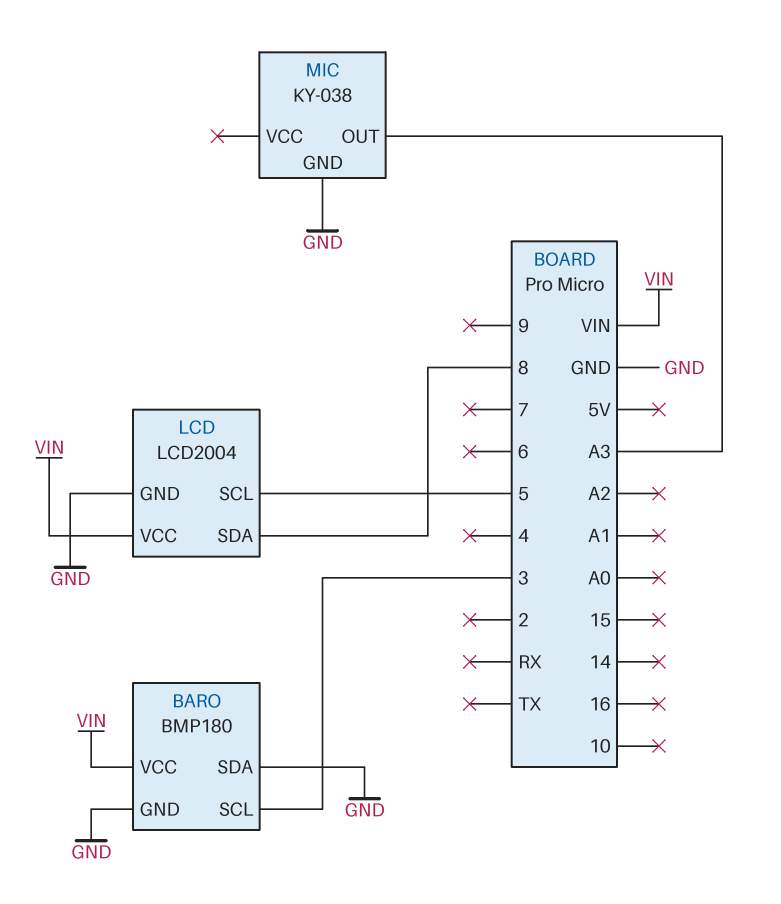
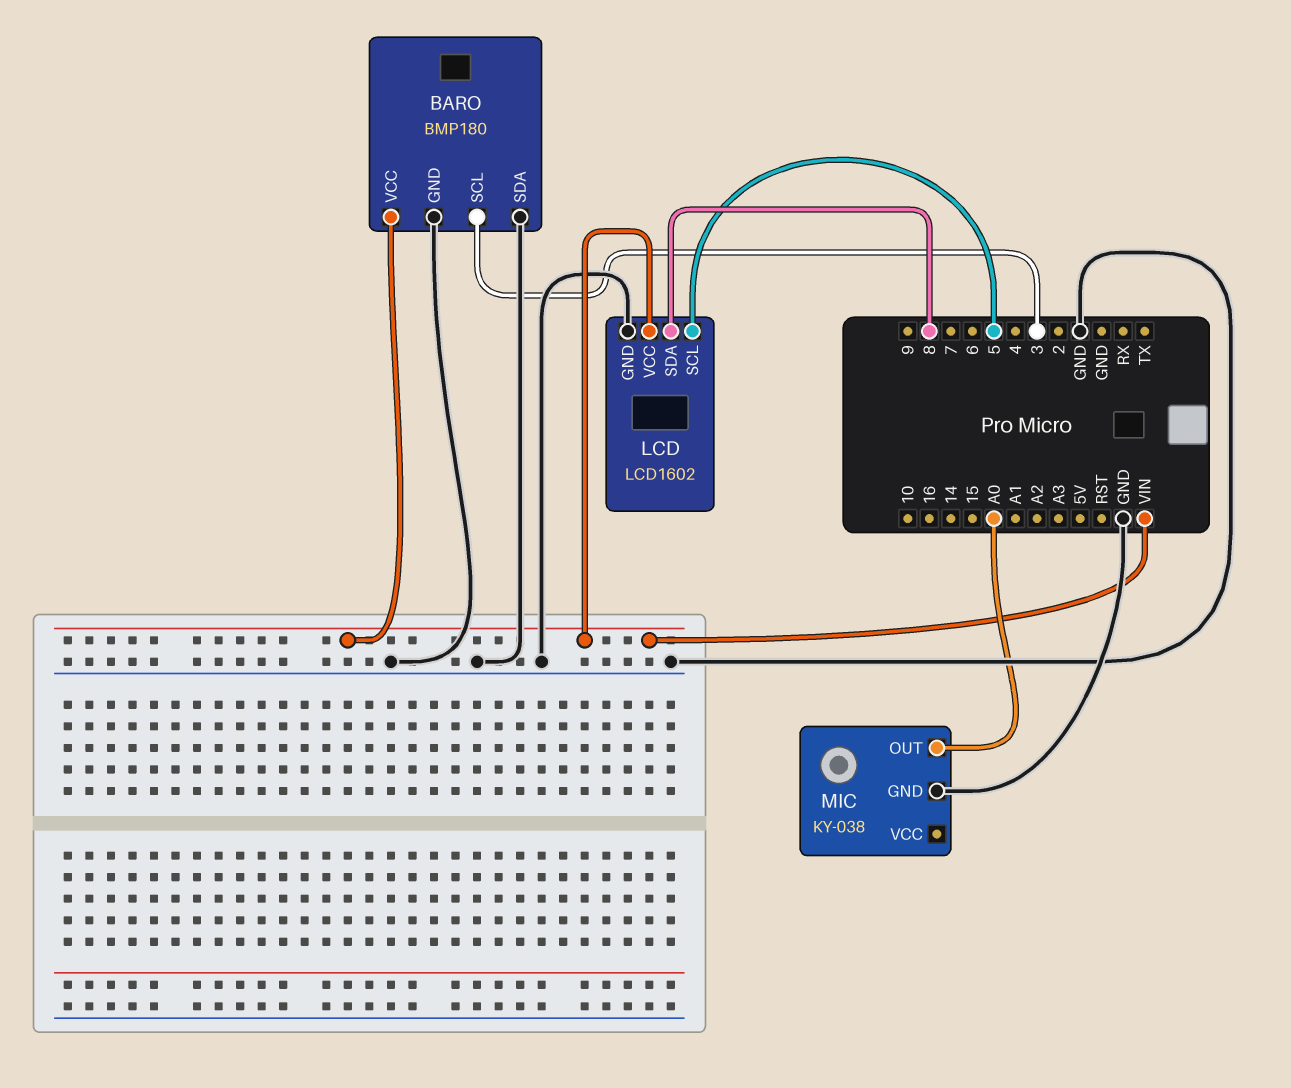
LCD: LCD2004 -> LCD1602
MIC pin OUT: A3 -> A0

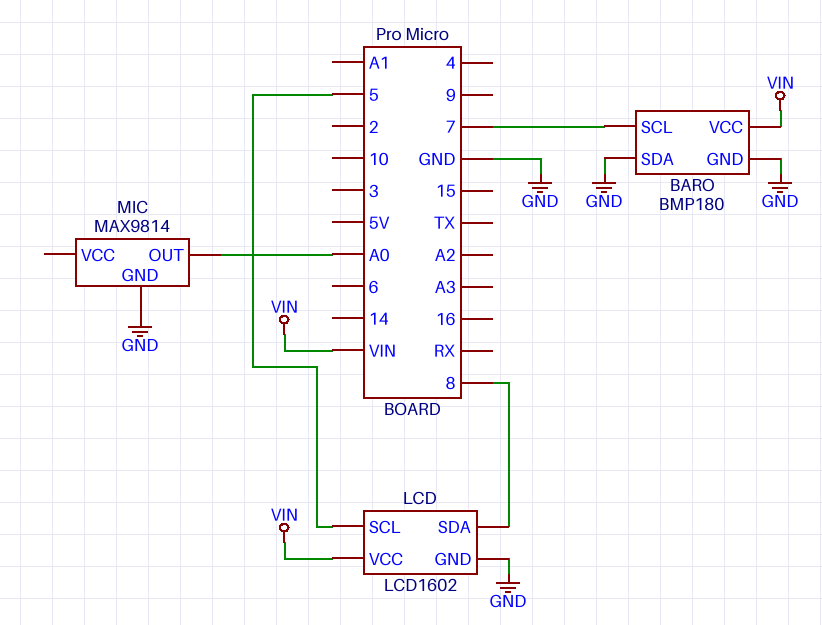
BARO pin SCL: 3 -> 7
MIC: KY-038 -> MAX9814

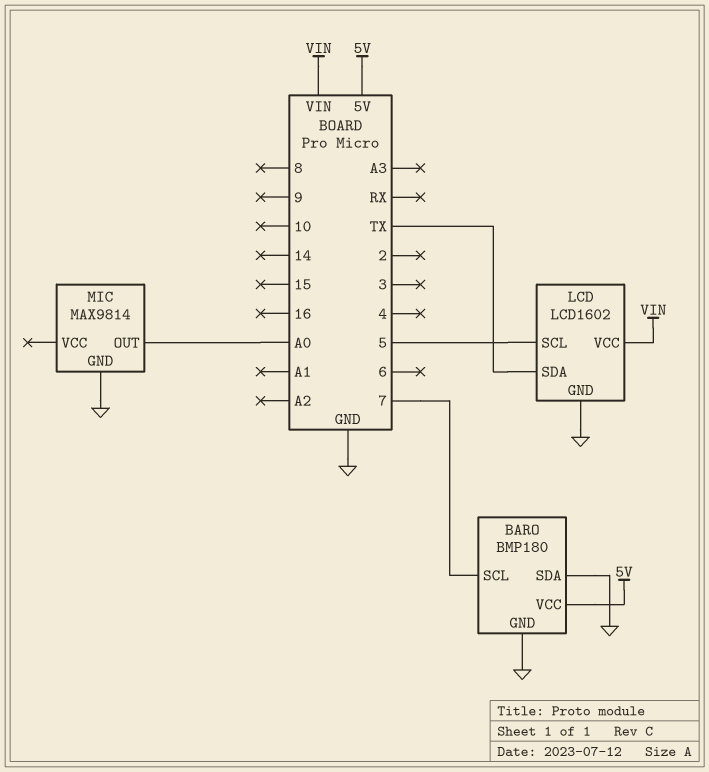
BARO pin VCC: VIN -> 5V
LCD pin SDA: 8 -> TX

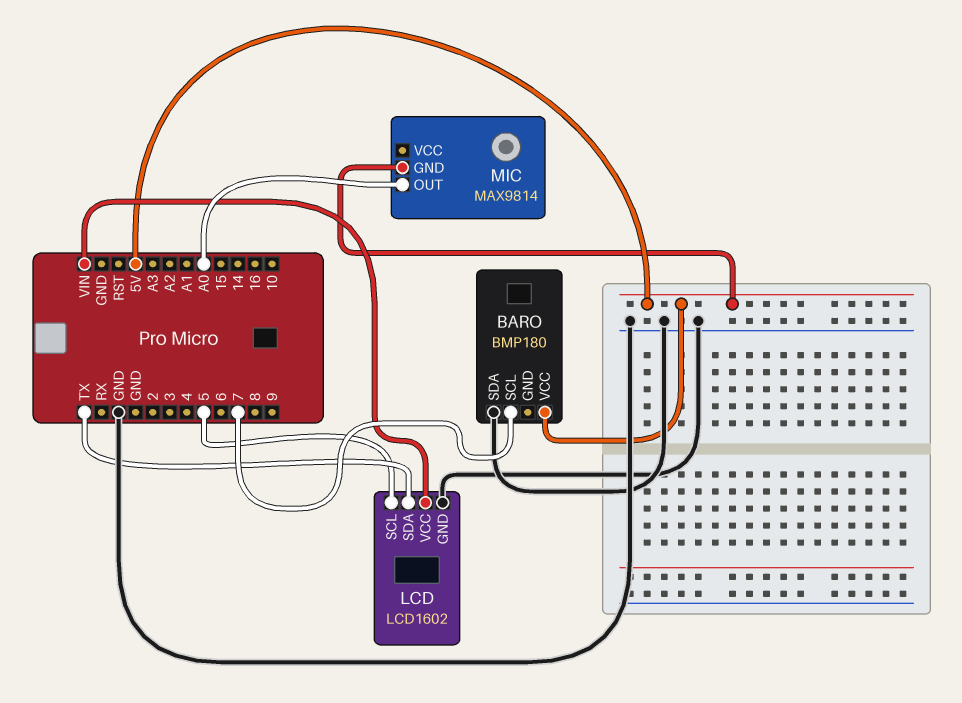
BARO pin GND: GND -> none
MIC pin GND: GND -> 5V

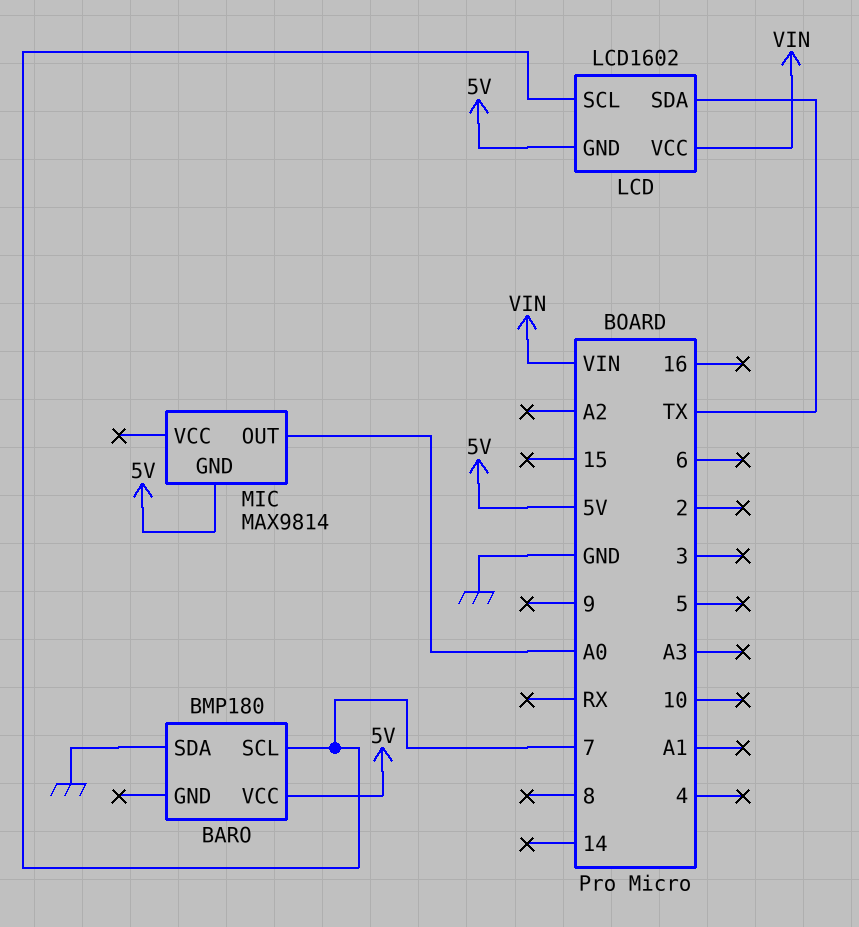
LCD pin GND: GND -> 5V
LCD pin SCL: 5 -> 7

